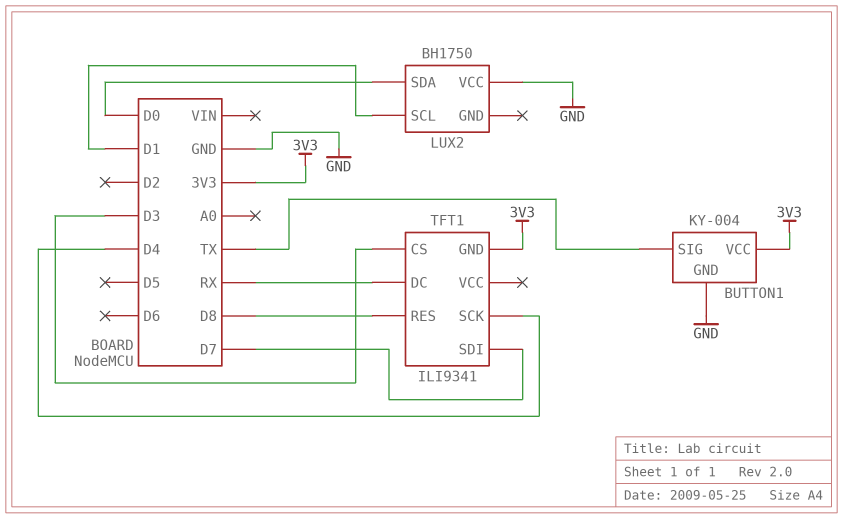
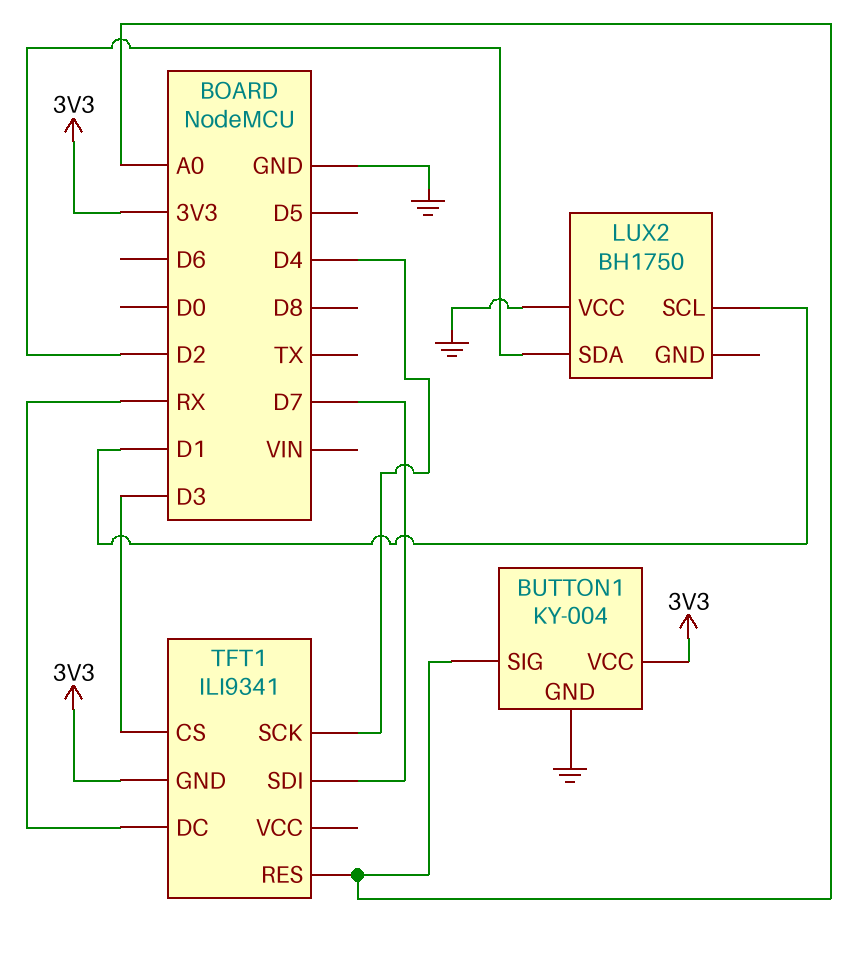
BUTTON1 pin SIG: TX -> A0
LUX2 pin SDA: D0 -> D2
TFT1 pin RES: D8 -> A0

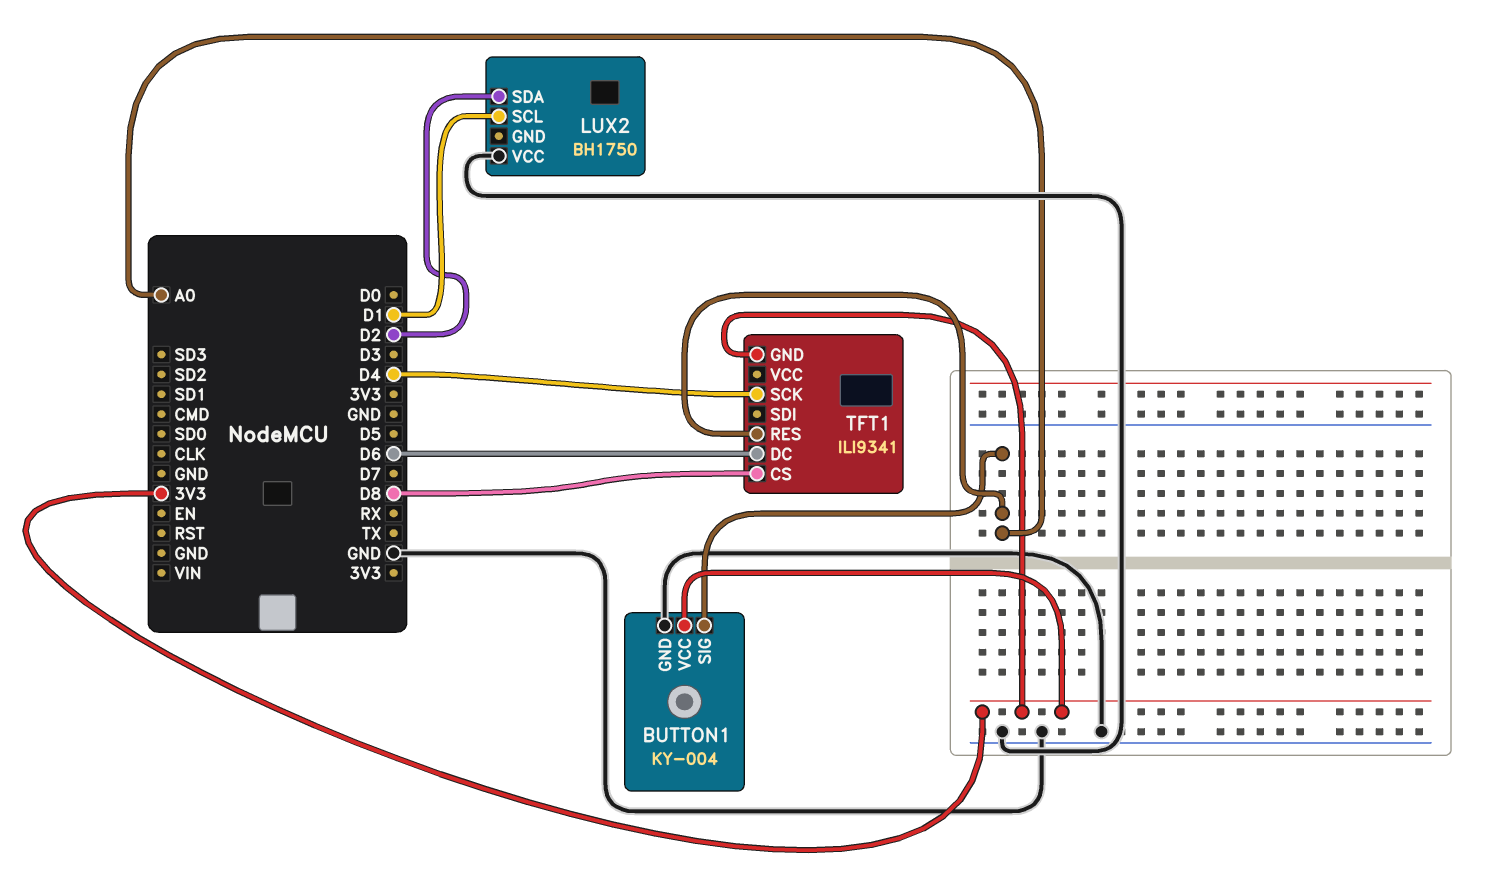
TFT1 pin CS: D3 -> D8
TFT1 pin DC: RX -> D6
TFT1 pin SDI: D7 -> none

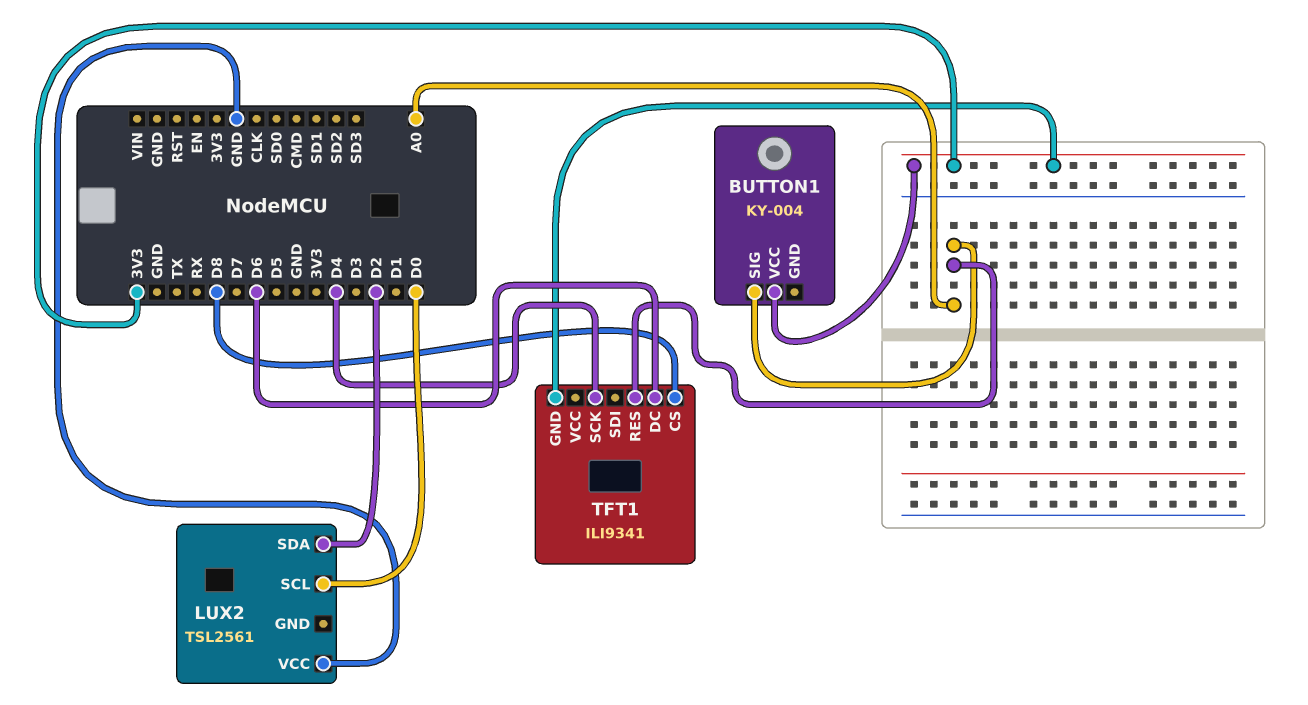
BUTTON1 pin GND: GND -> none
LUX2: BH1750 -> TSL2561
LUX2 pin SCL: D1 -> D0

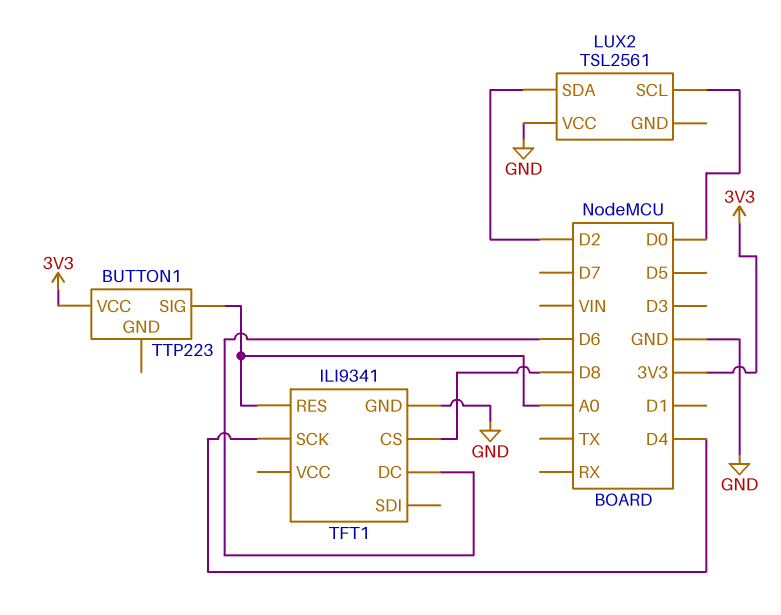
BUTTON1: KY-004 -> TTP223
TFT1 pin GND: 3V3 -> GND

